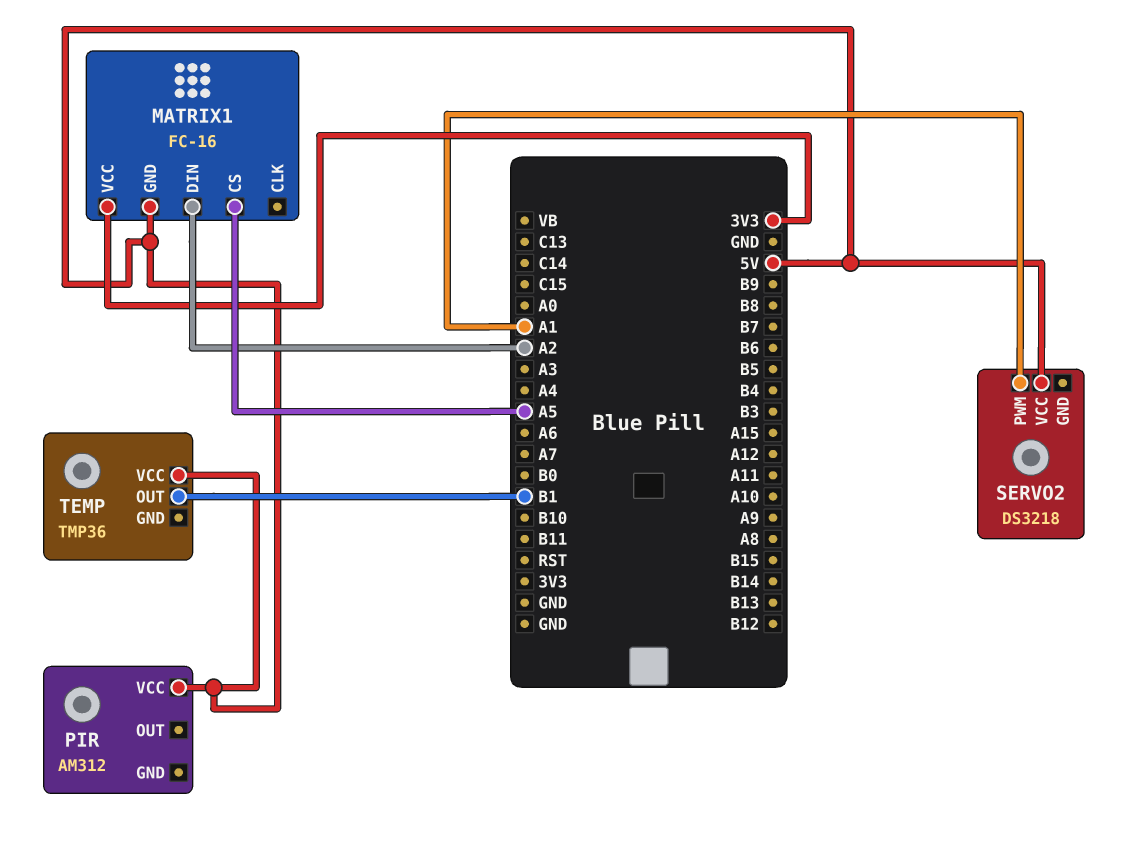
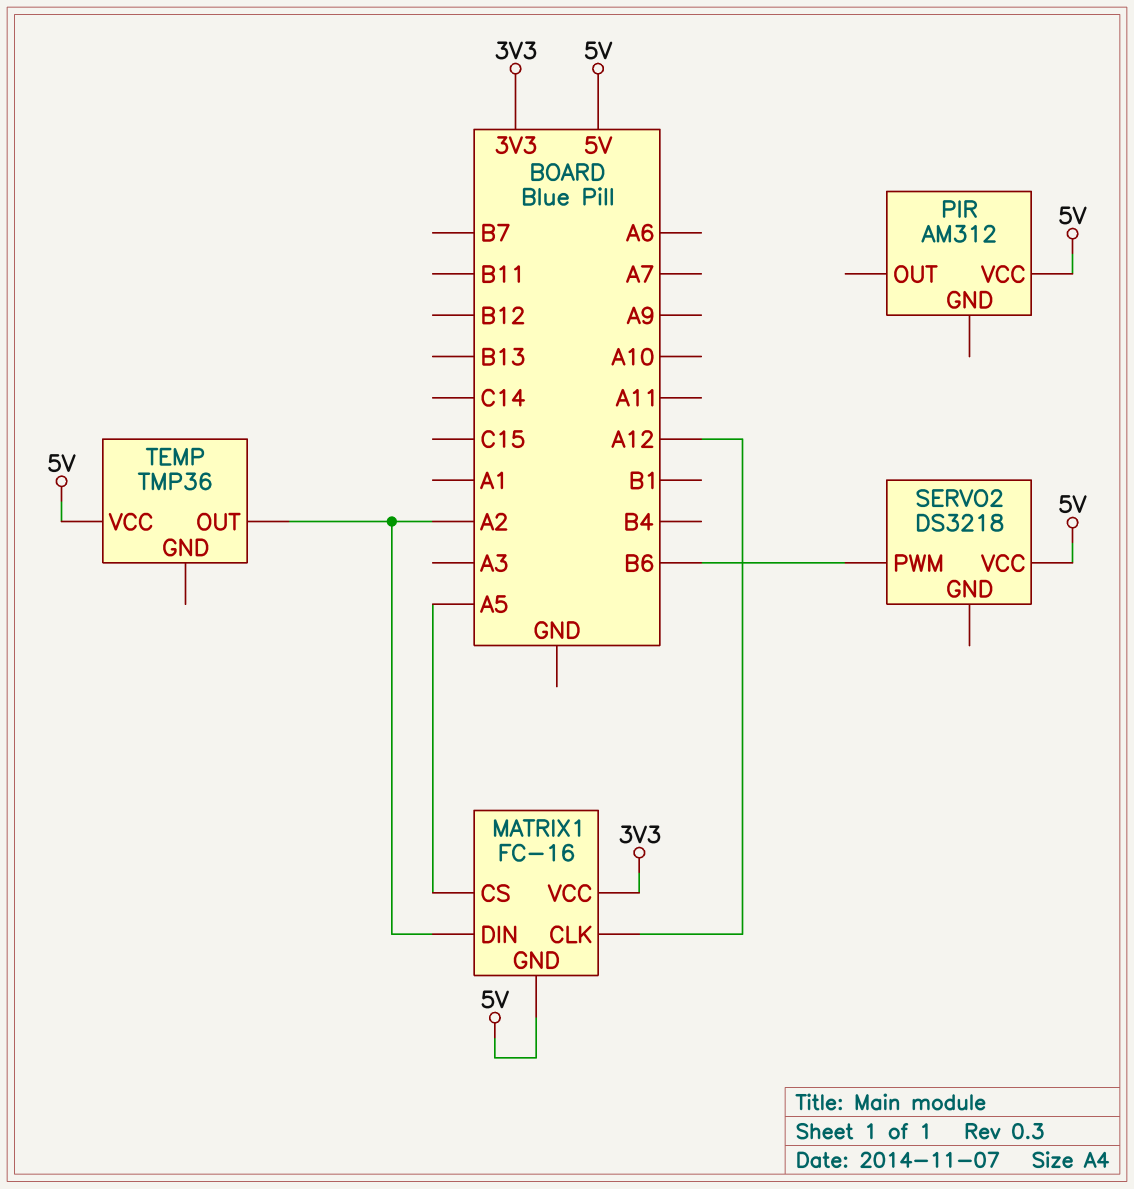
MATRIX1 pin CLK: none -> A12
SERVO2 pin PWM: A1 -> B6
TEMP pin OUT: B1 -> A2

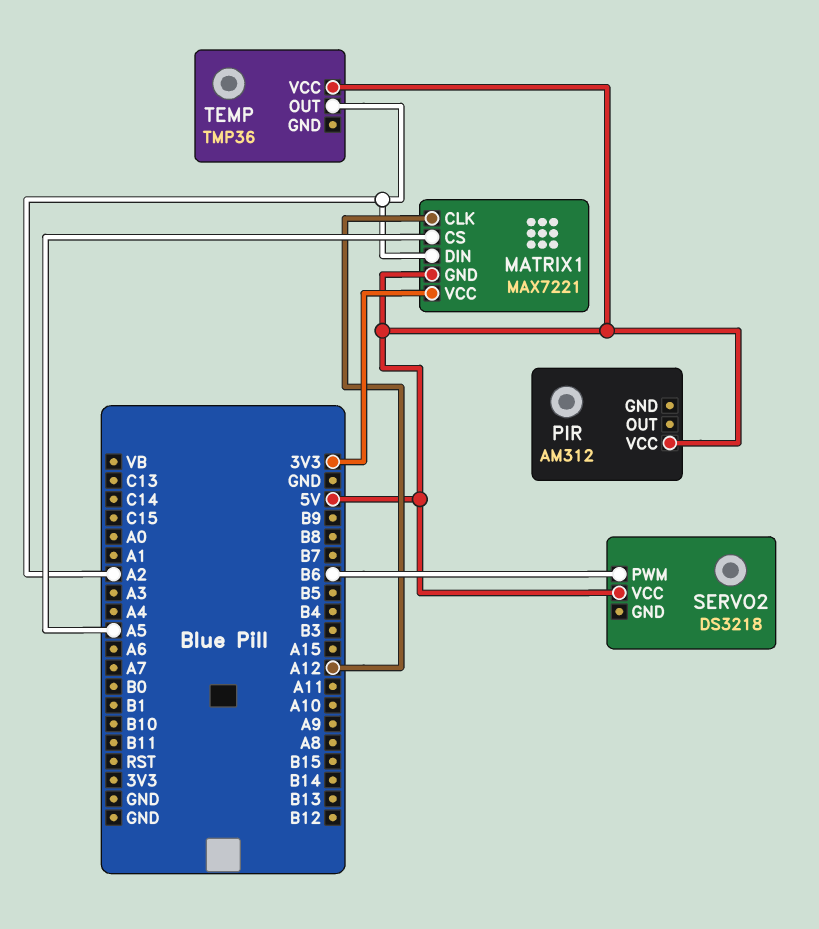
MATRIX1: FC-16 -> MAX7221

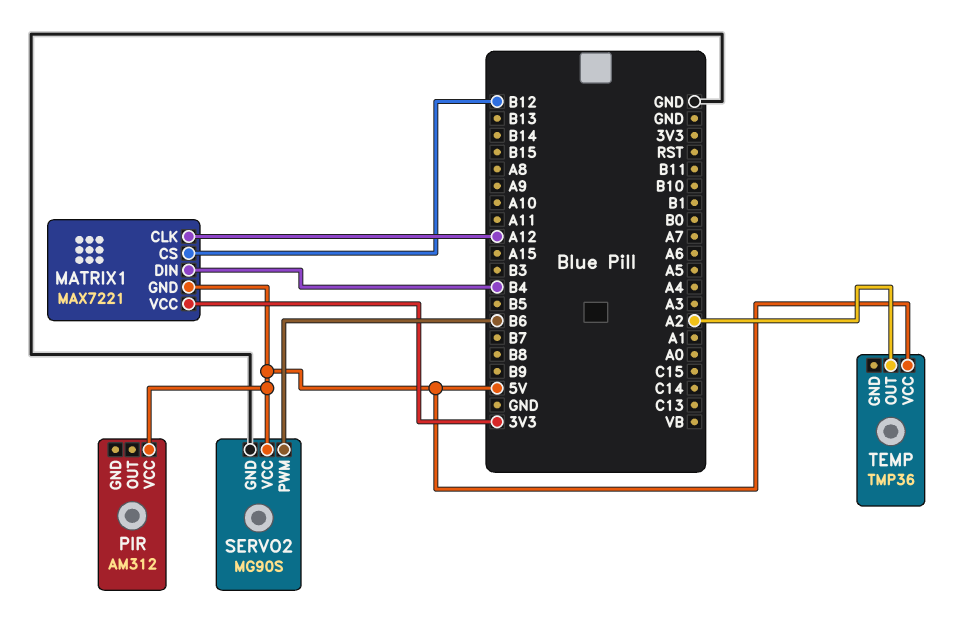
MATRIX1 pin CS: A5 -> B12
MATRIX1 pin DIN: A2 -> B4
SERVO2: DS3218 -> MG90S
SERVO2 pin GND: none -> GND

